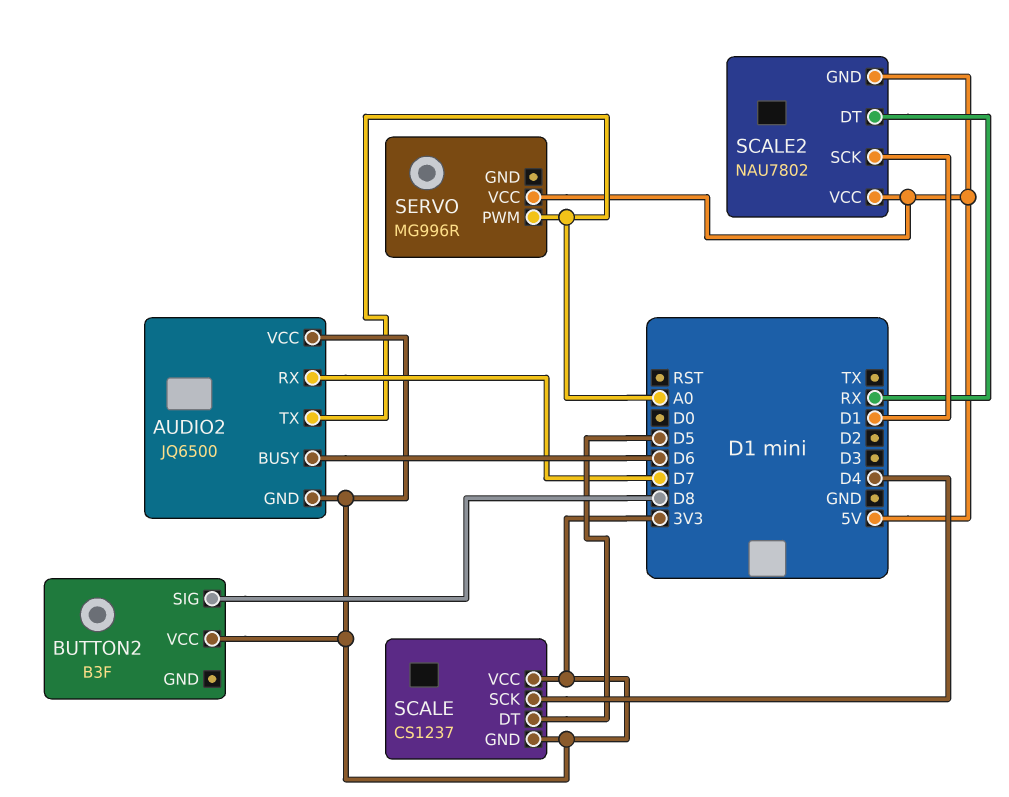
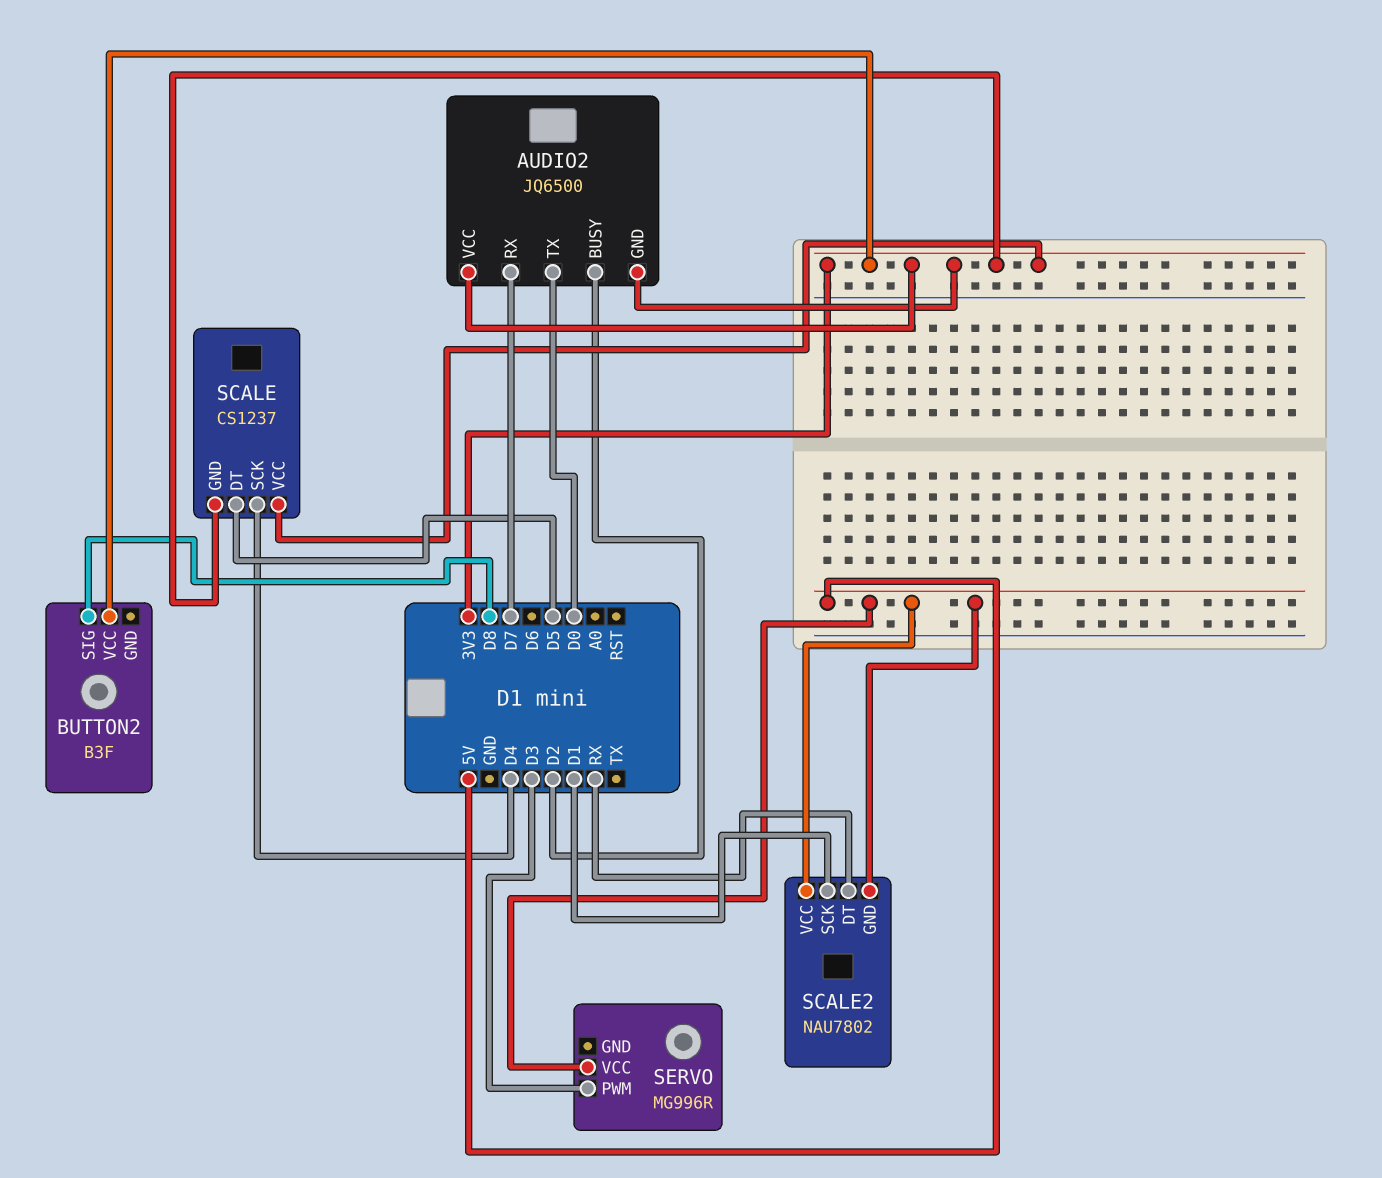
AUDIO2 pin BUSY: D6 -> D2
AUDIO2 pin TX: A0 -> D0
SERVO pin PWM: A0 -> D3

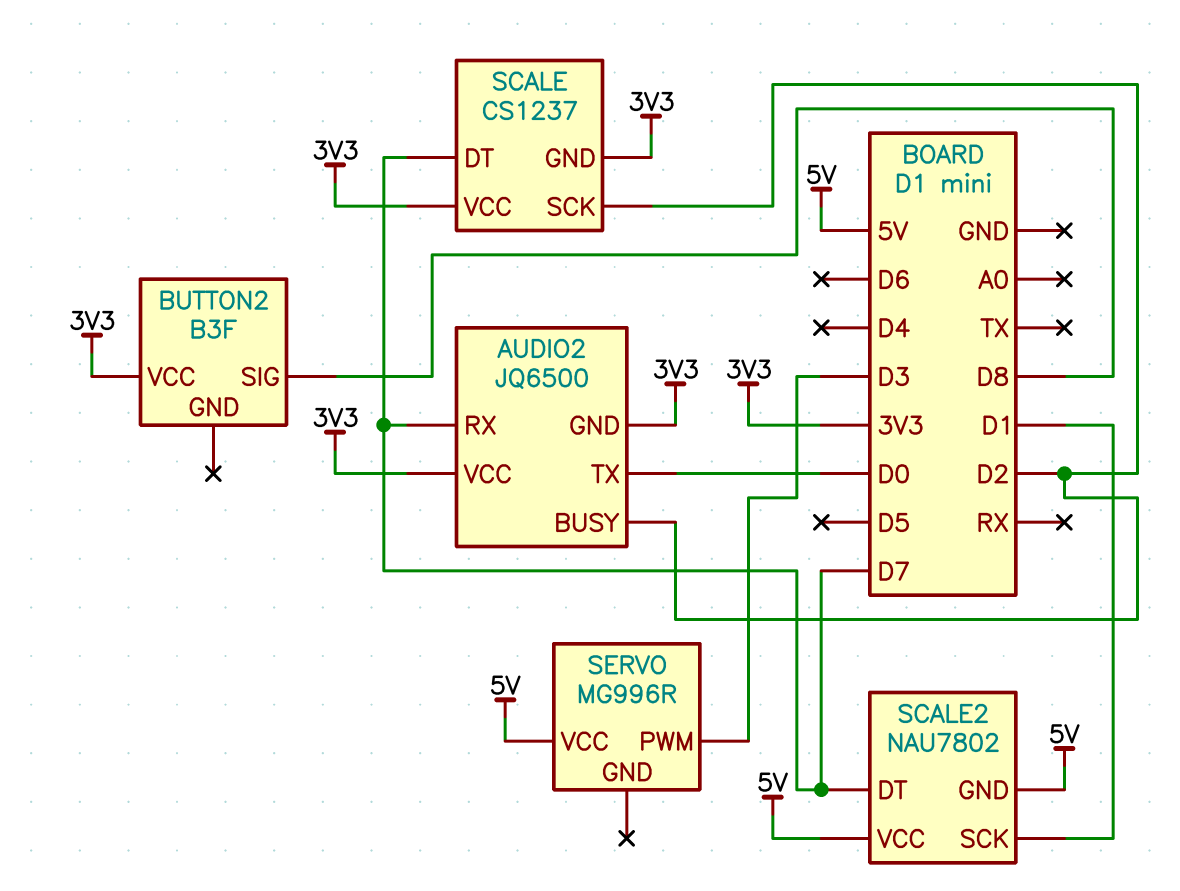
SCALE pin DT: D5 -> D7
SCALE pin SCK: D4 -> D2
SCALE2 pin DT: RX -> D7

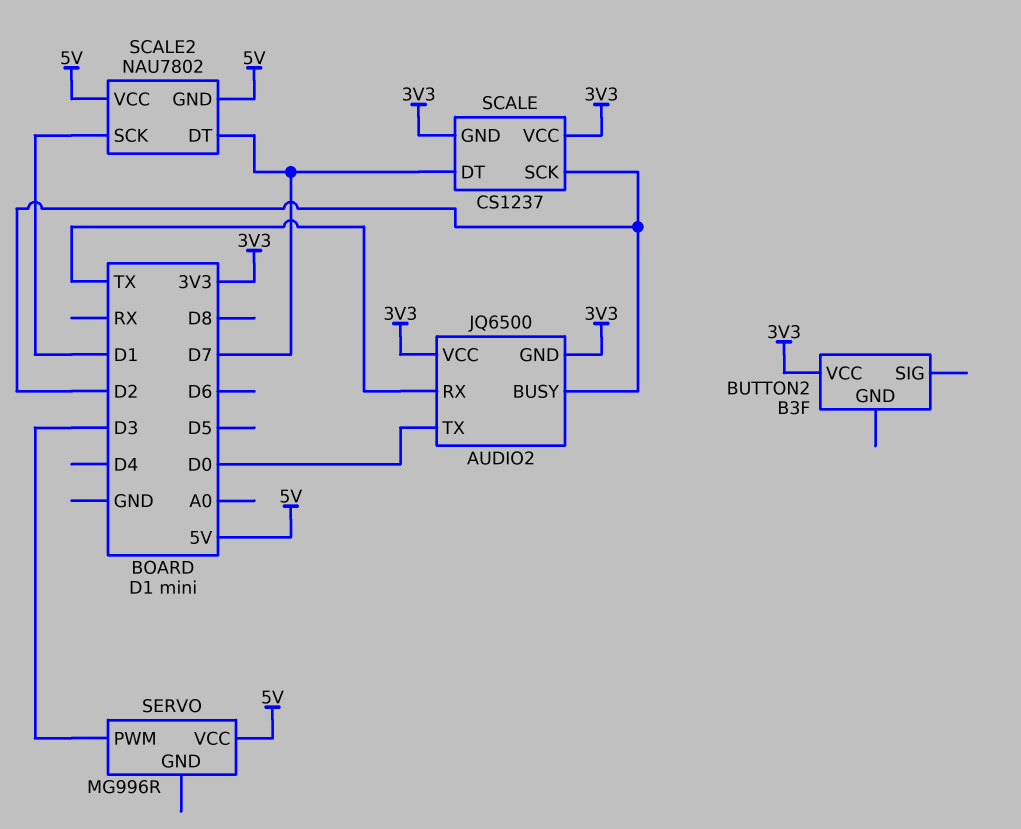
AUDIO2 pin RX: D7 -> TX
BUTTON2 pin SIG: D8 -> none

